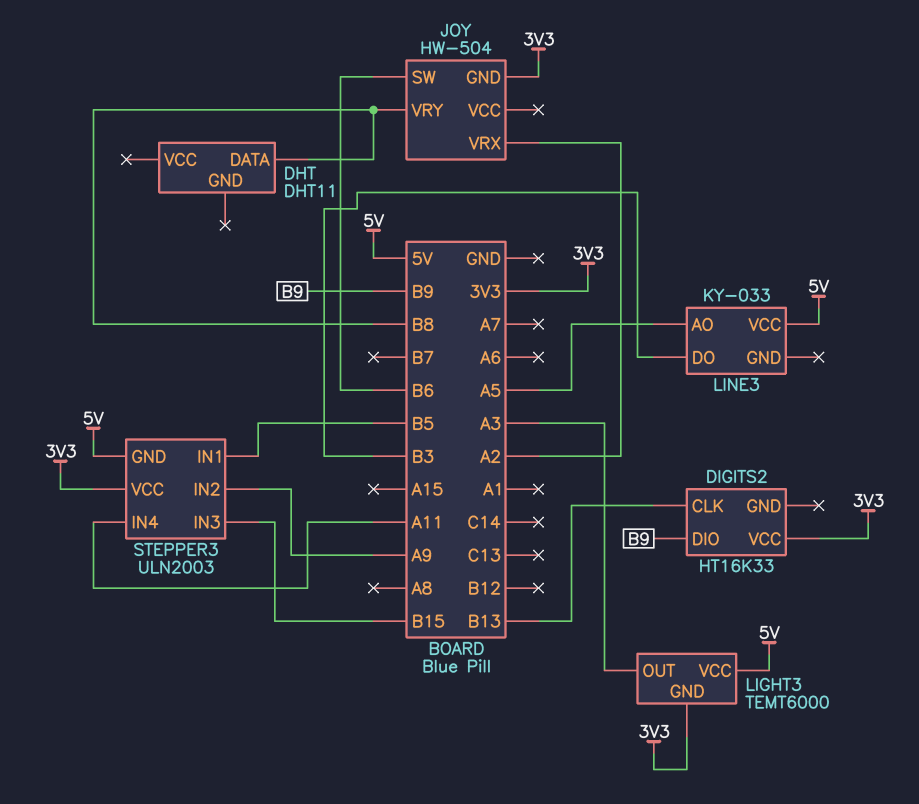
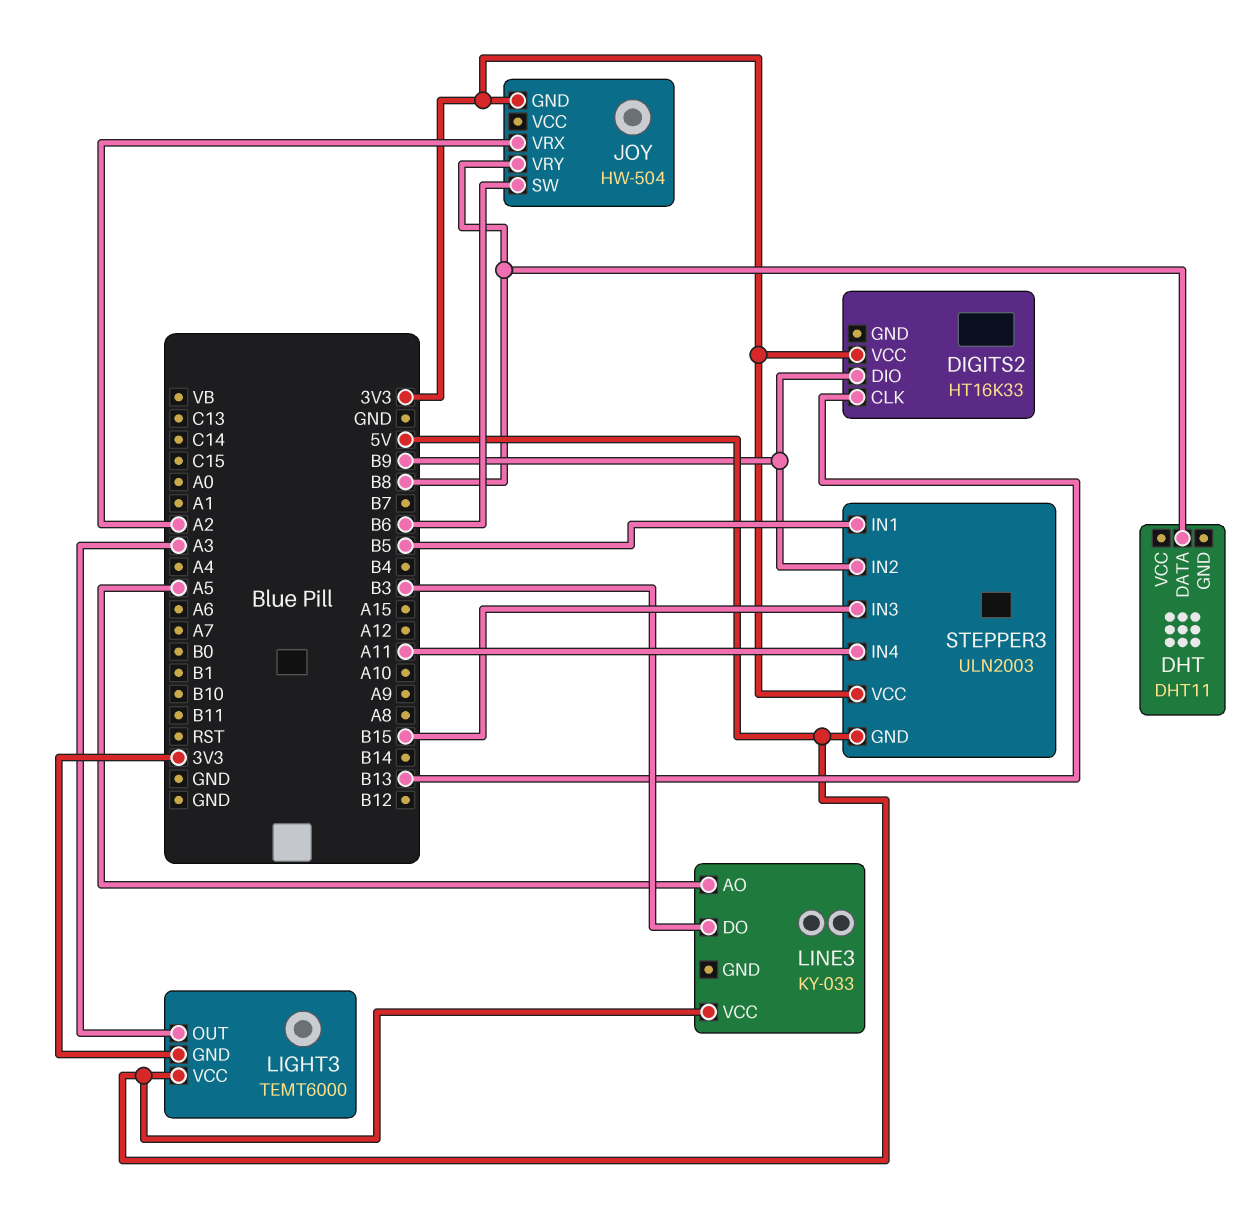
STEPPER3 pin IN2: A9 -> B9

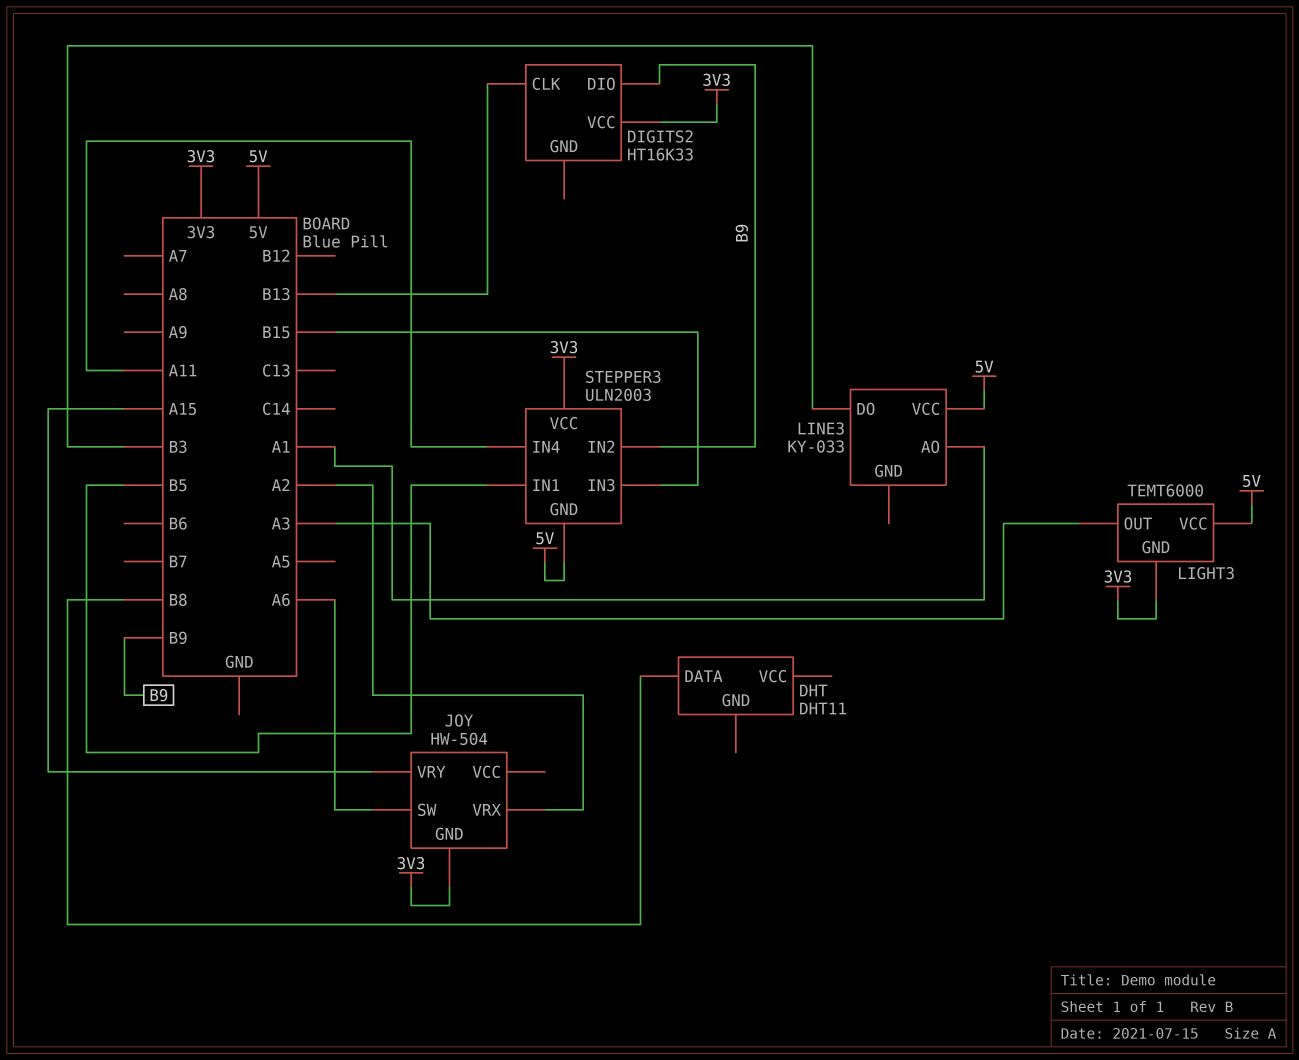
JOY pin SW: B6 -> A6
JOY pin VRY: B8 -> A15
LINE3 pin AO: A5 -> A1

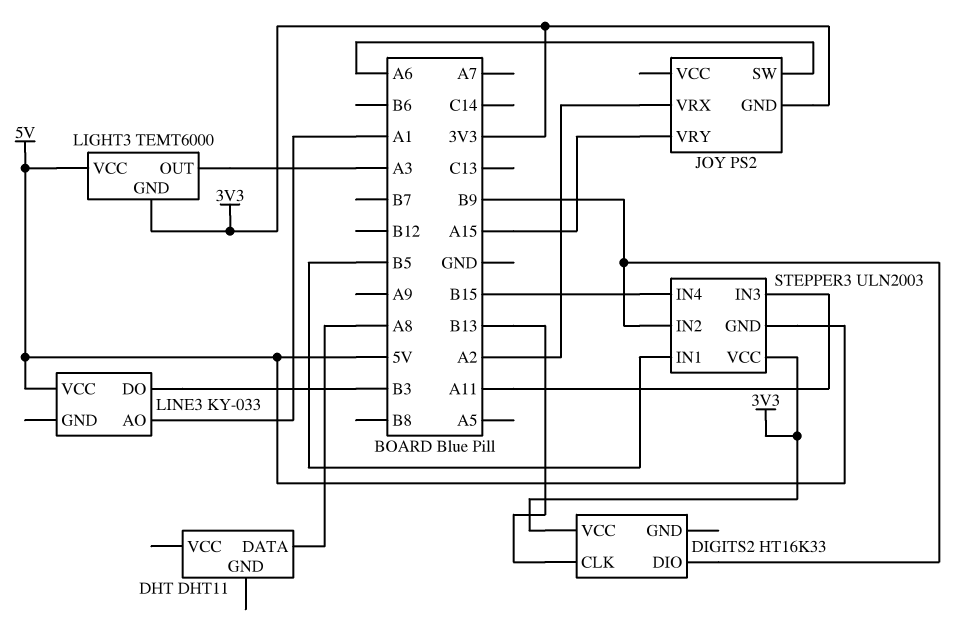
DHT pin DATA: B8 -> A8
JOY: HW-504 -> PS2
STEPPER3 pin IN3: B15 -> A11
STEPPER3 pin IN4: A11 -> B15

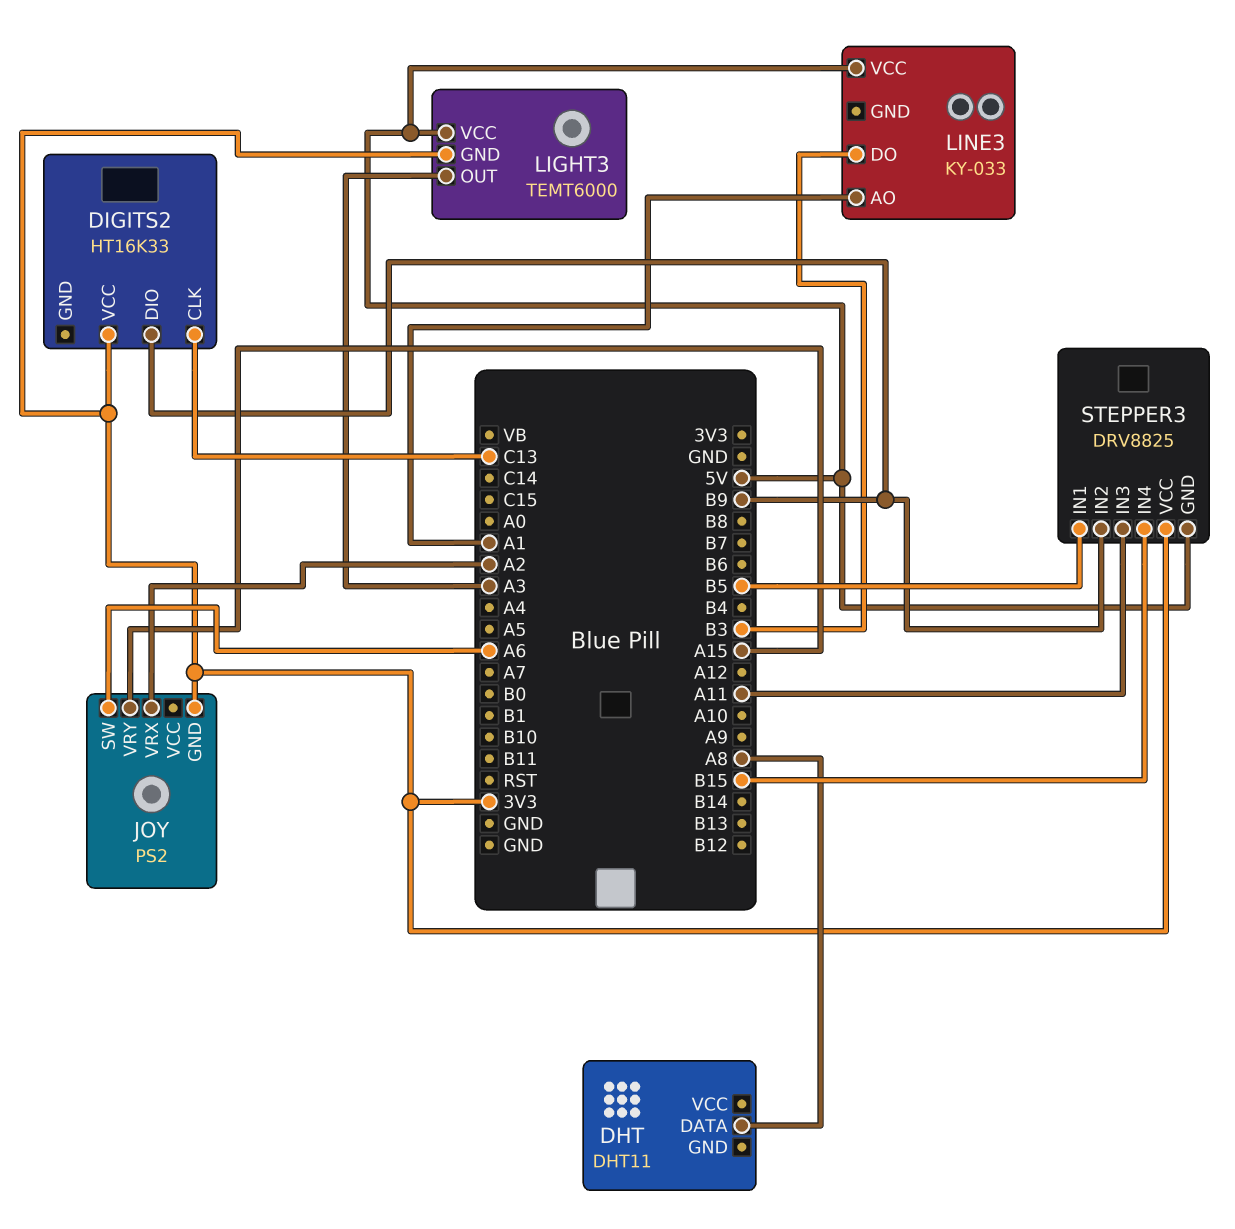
DIGITS2 pin CLK: B13 -> C13
STEPPER3: ULN2003 -> DRV8825

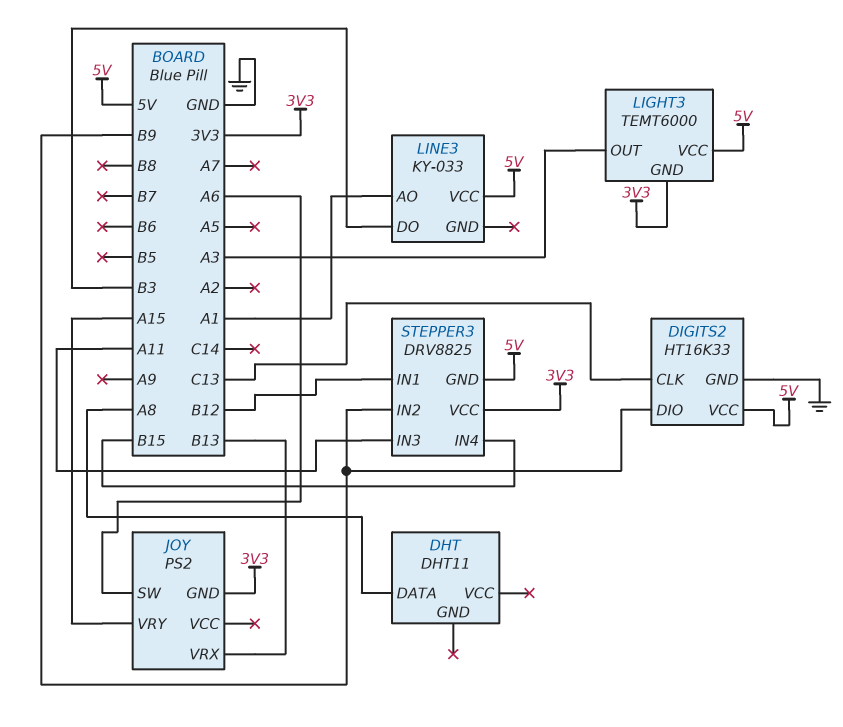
DIGITS2 pin GND: none -> GND
DIGITS2 pin VCC: 3V3 -> 5V
JOY pin VRX: A2 -> B13
STEPPER3 pin IN1: B5 -> B12

